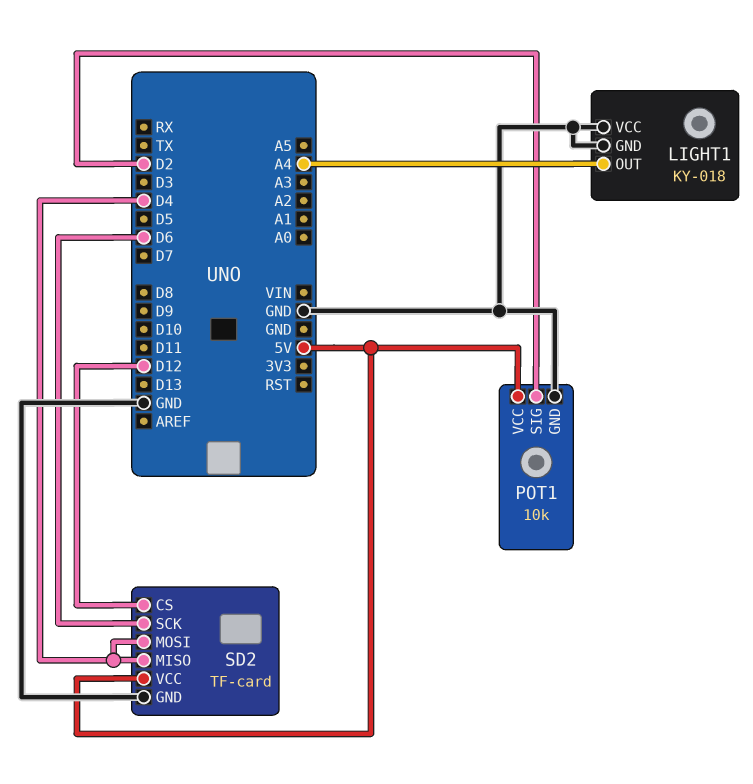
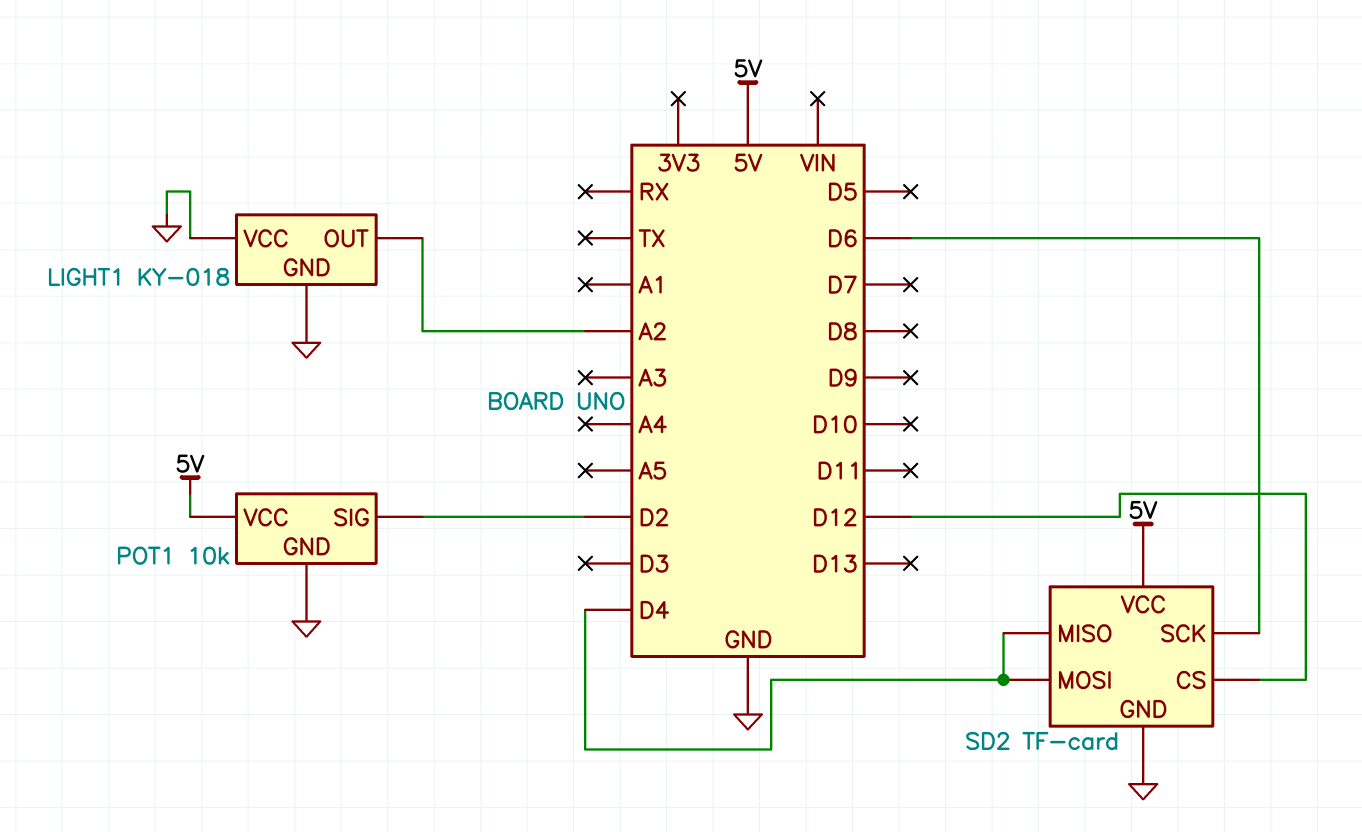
LIGHT1 pin OUT: A4 -> A2

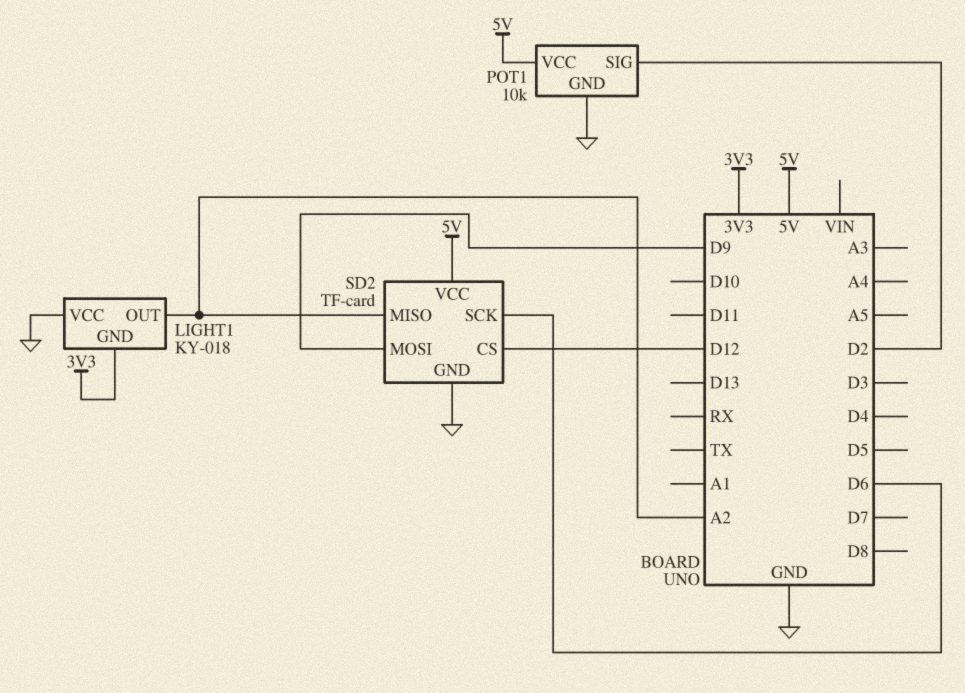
LIGHT1 pin GND: GND -> 3V3
SD2 pin MISO: D4 -> A2
SD2 pin MOSI: D4 -> D9

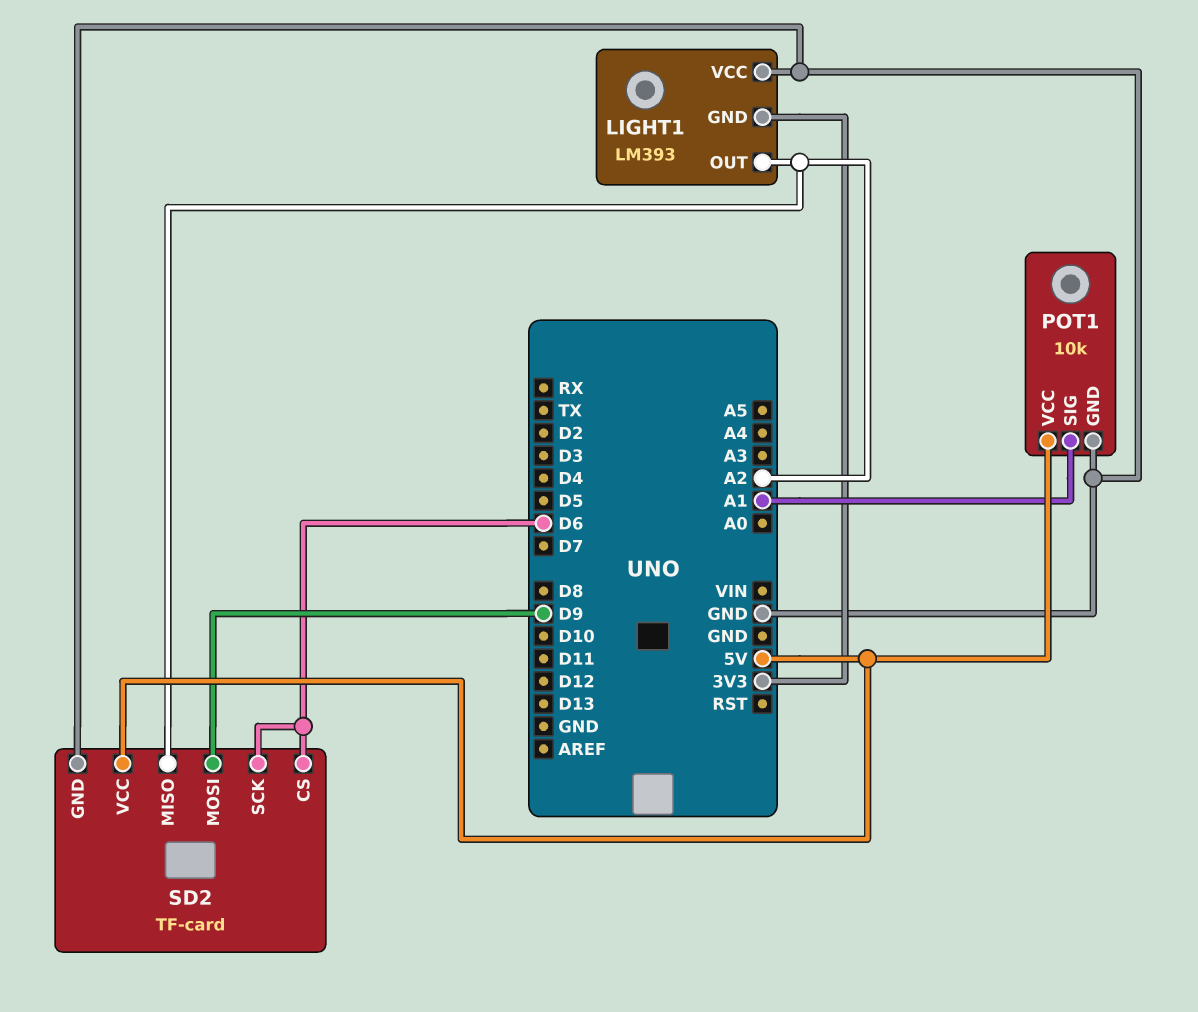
LIGHT1: KY-018 -> LM393
POT1 pin SIG: D2 -> A1
SD2 pin CS: D12 -> D6

